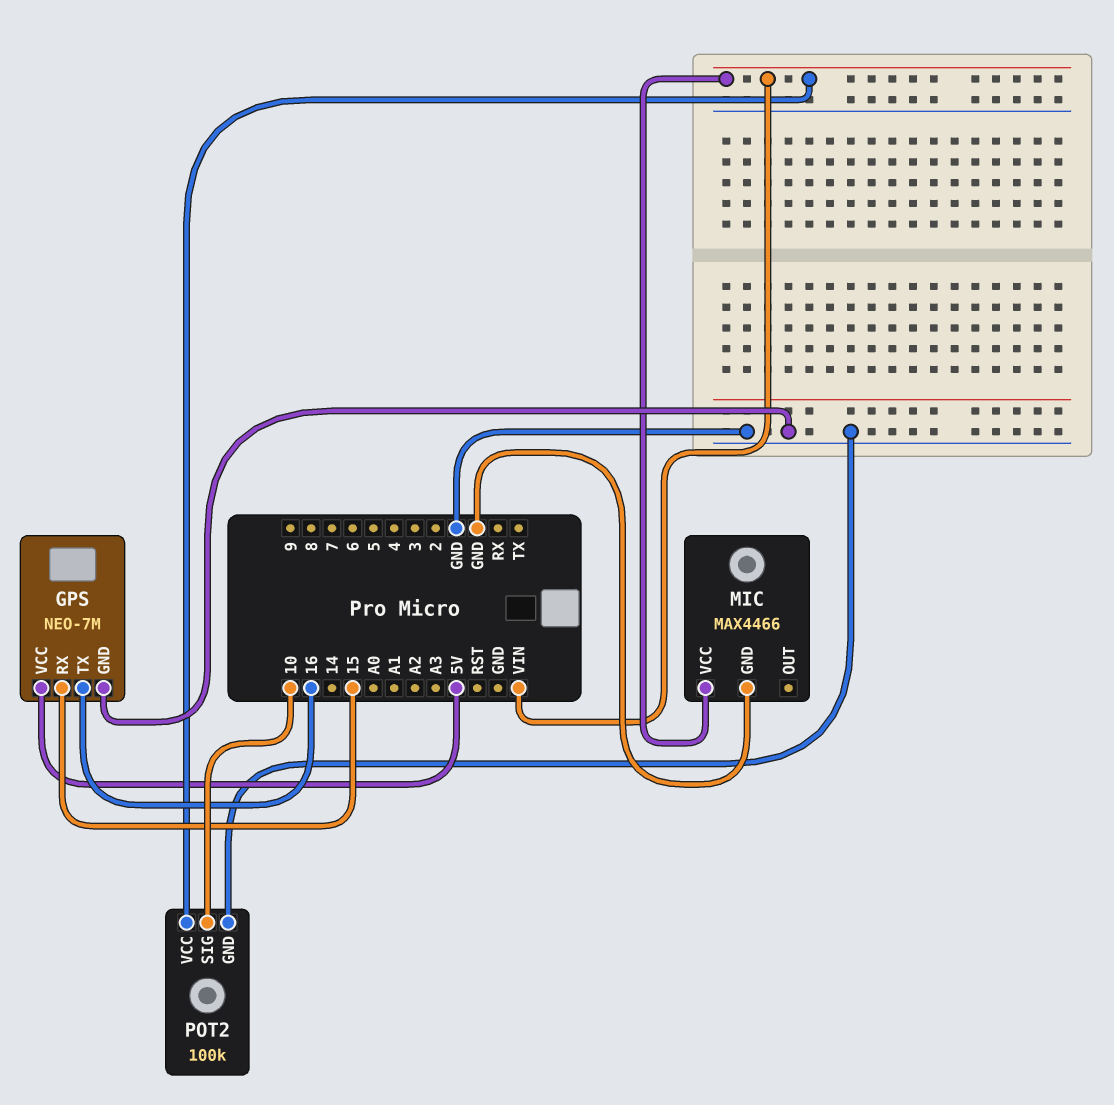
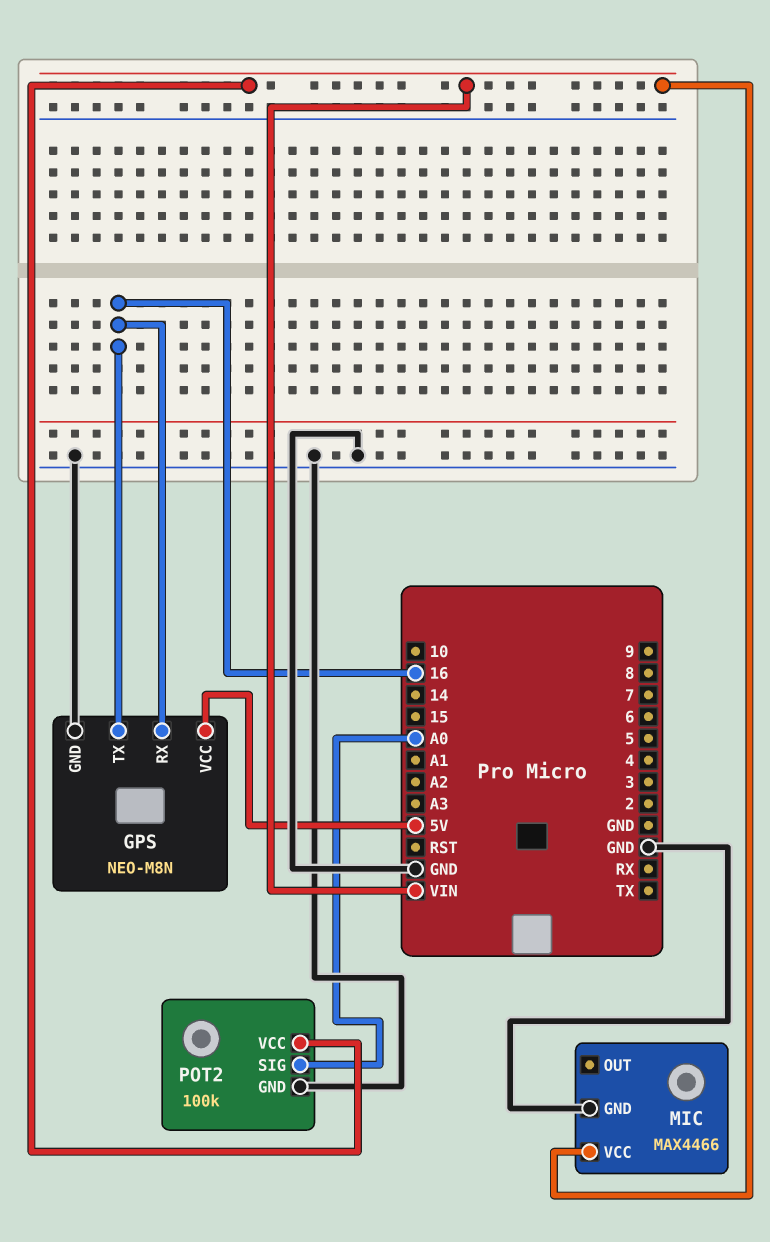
GPS: NEO-7M -> NEO-M8N
GPS pin RX: 15 -> 16
POT2 pin SIG: 10 -> A0

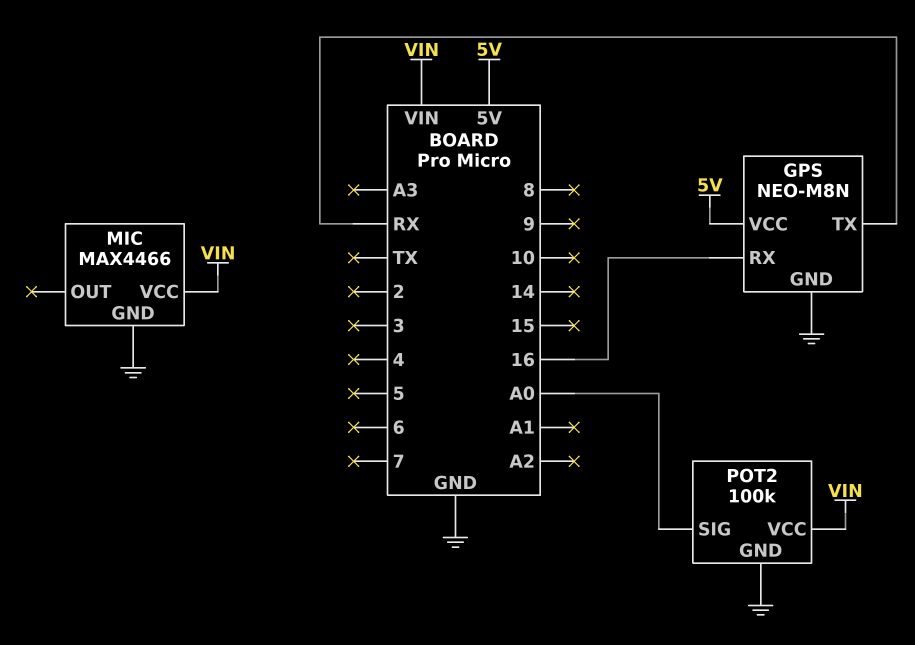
GPS pin TX: 16 -> RX

